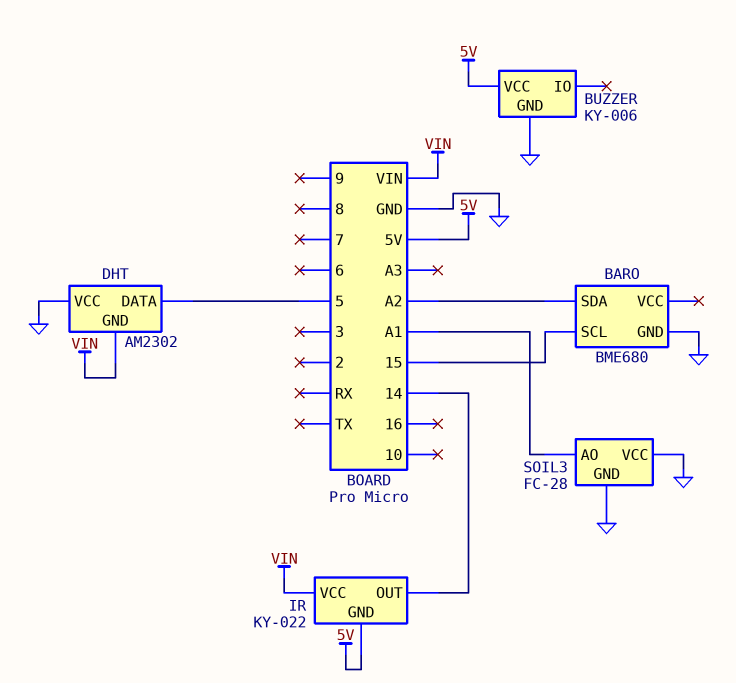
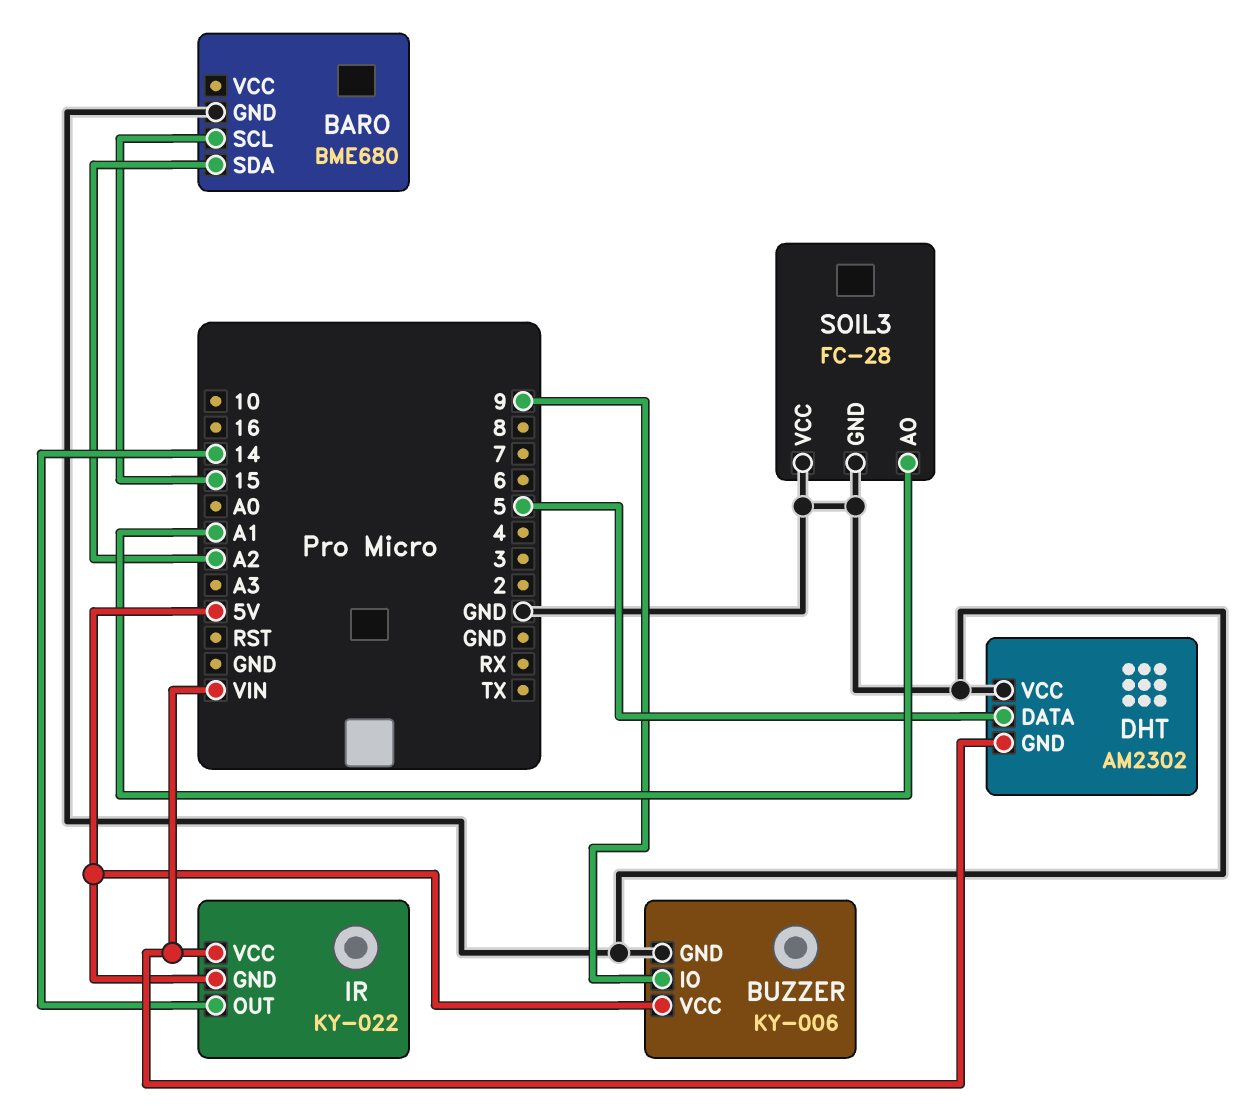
BUZZER pin IO: none -> 9

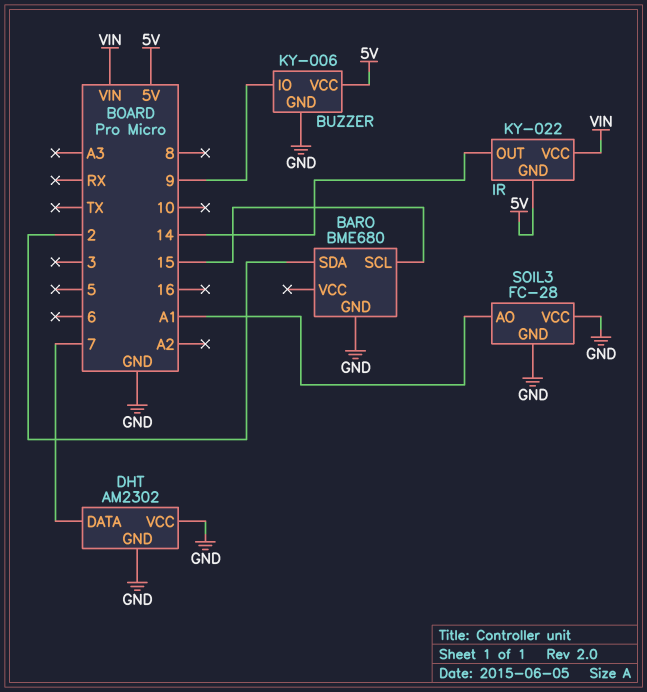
BARO pin SDA: A2 -> 2
DHT pin DATA: 5 -> 7
DHT pin GND: VIN -> GND

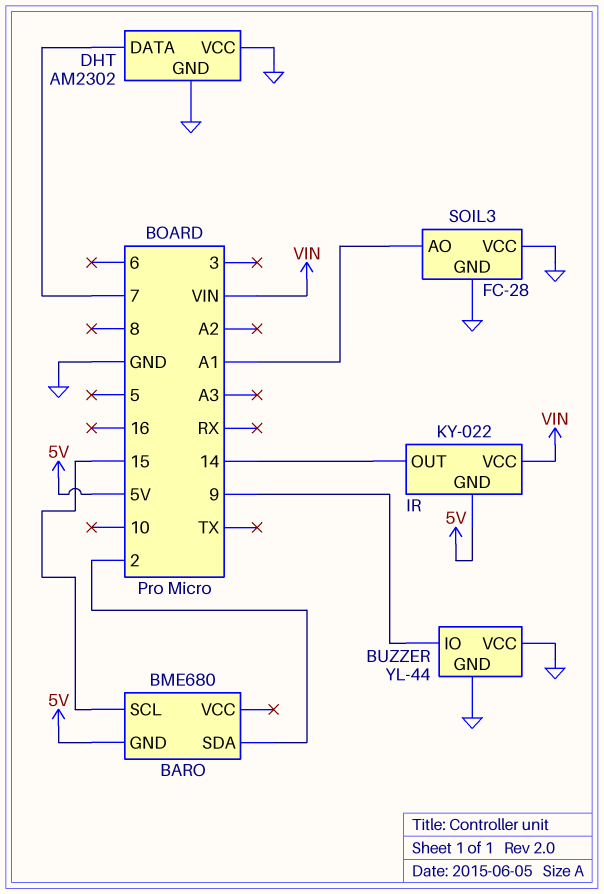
BARO pin GND: GND -> 5V
BUZZER: KY-006 -> YL-44
BUZZER pin VCC: 5V -> GND

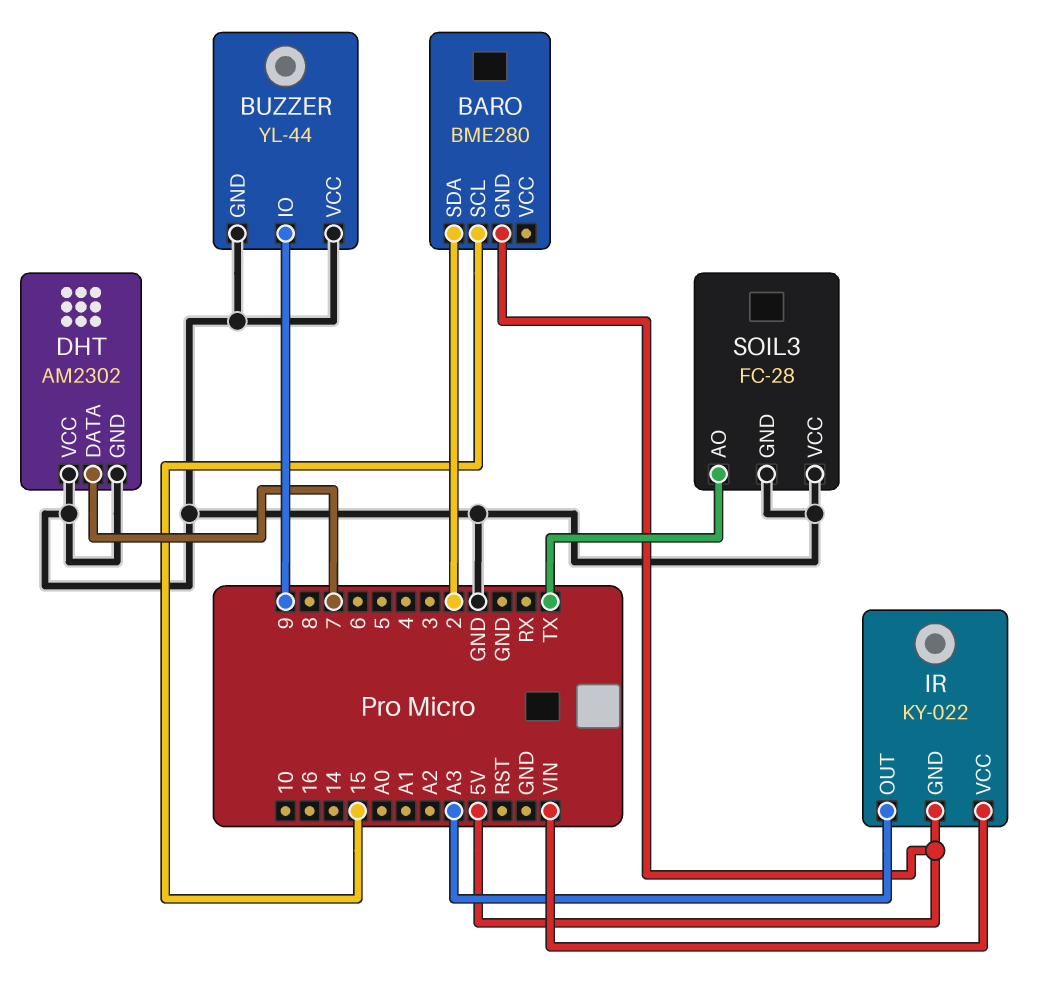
BARO: BME680 -> BME280
IR pin OUT: 14 -> A3
SOIL3 pin AO: A1 -> TX

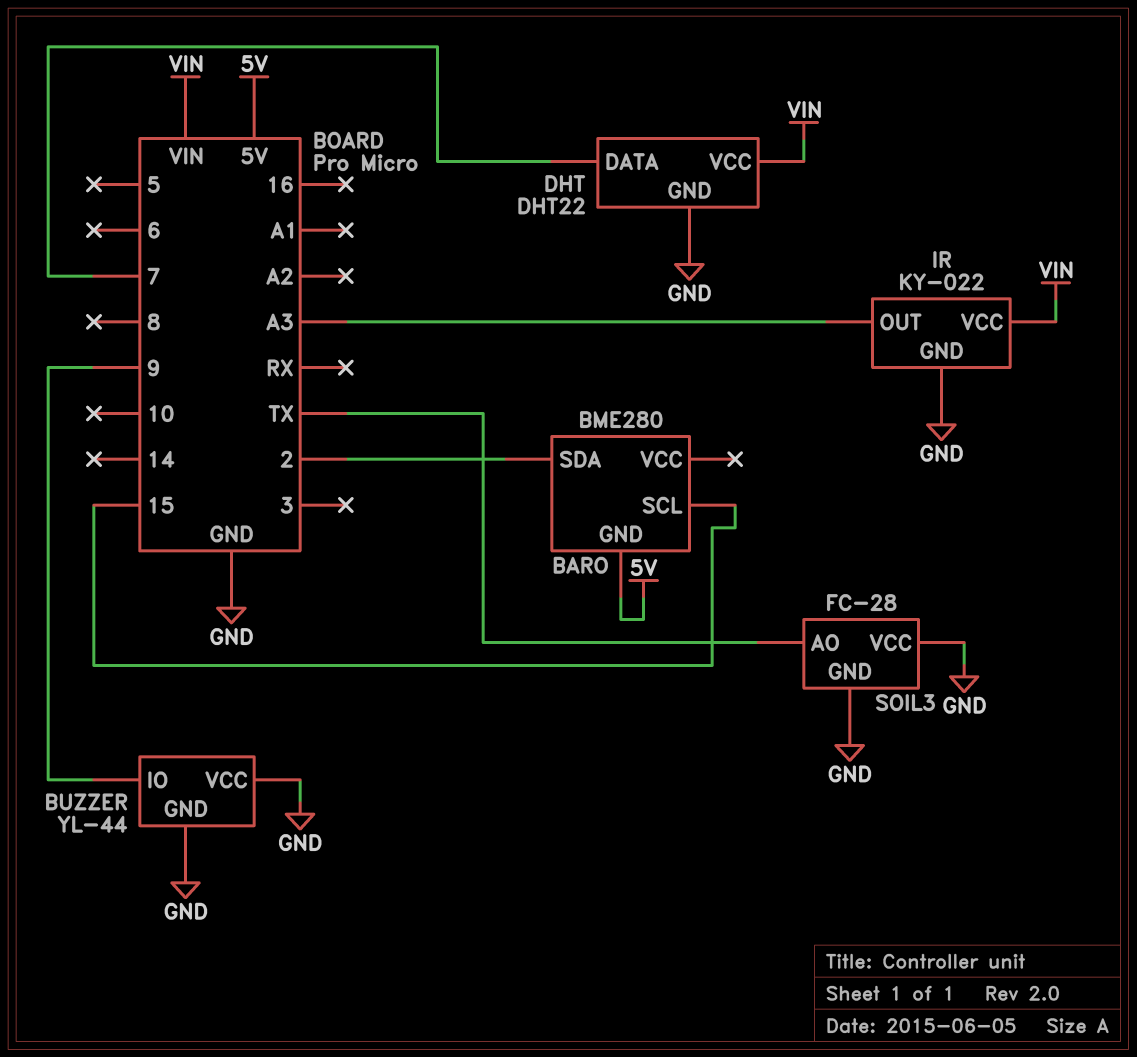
DHT: AM2302 -> DHT22
DHT pin VCC: GND -> VIN
IR pin GND: 5V -> GND

